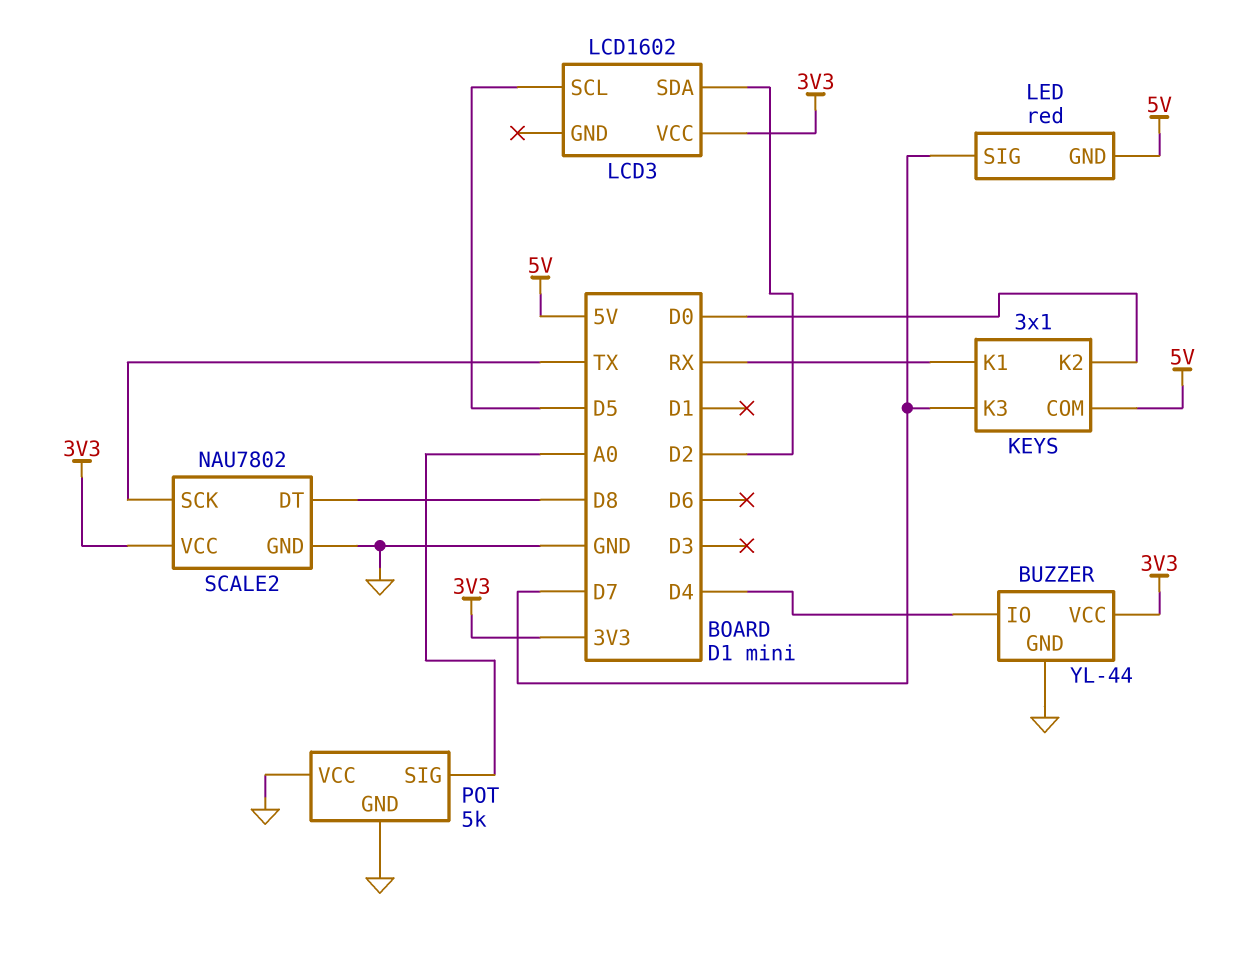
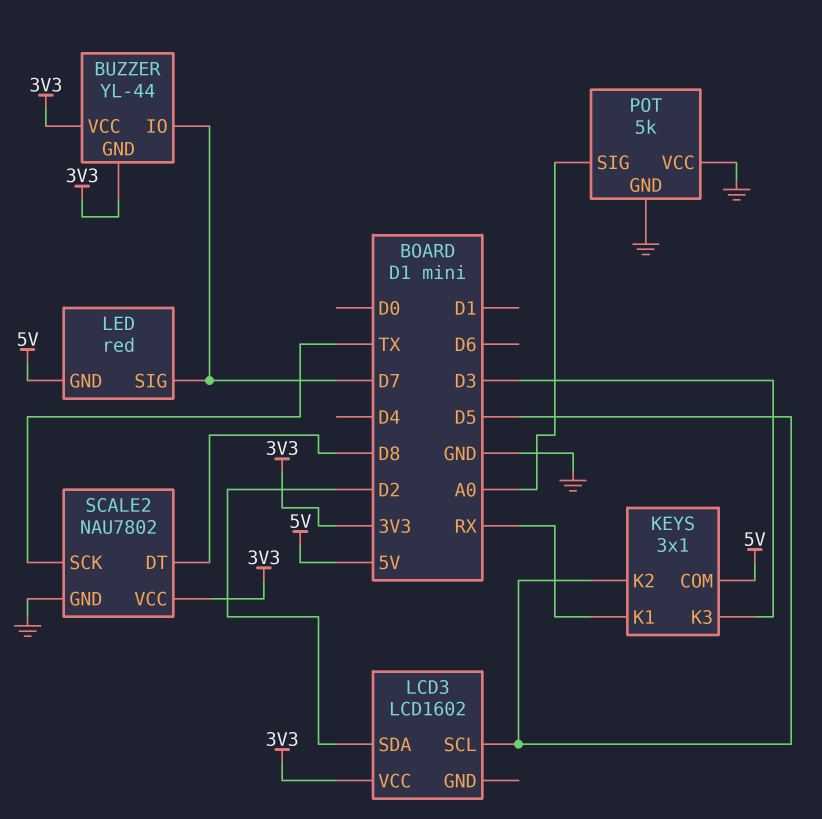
BUZZER pin GND: GND -> 3V3
BUZZER pin IO: D4 -> D7
KEYS pin K2: D0 -> D5
KEYS pin K3: D7 -> D3

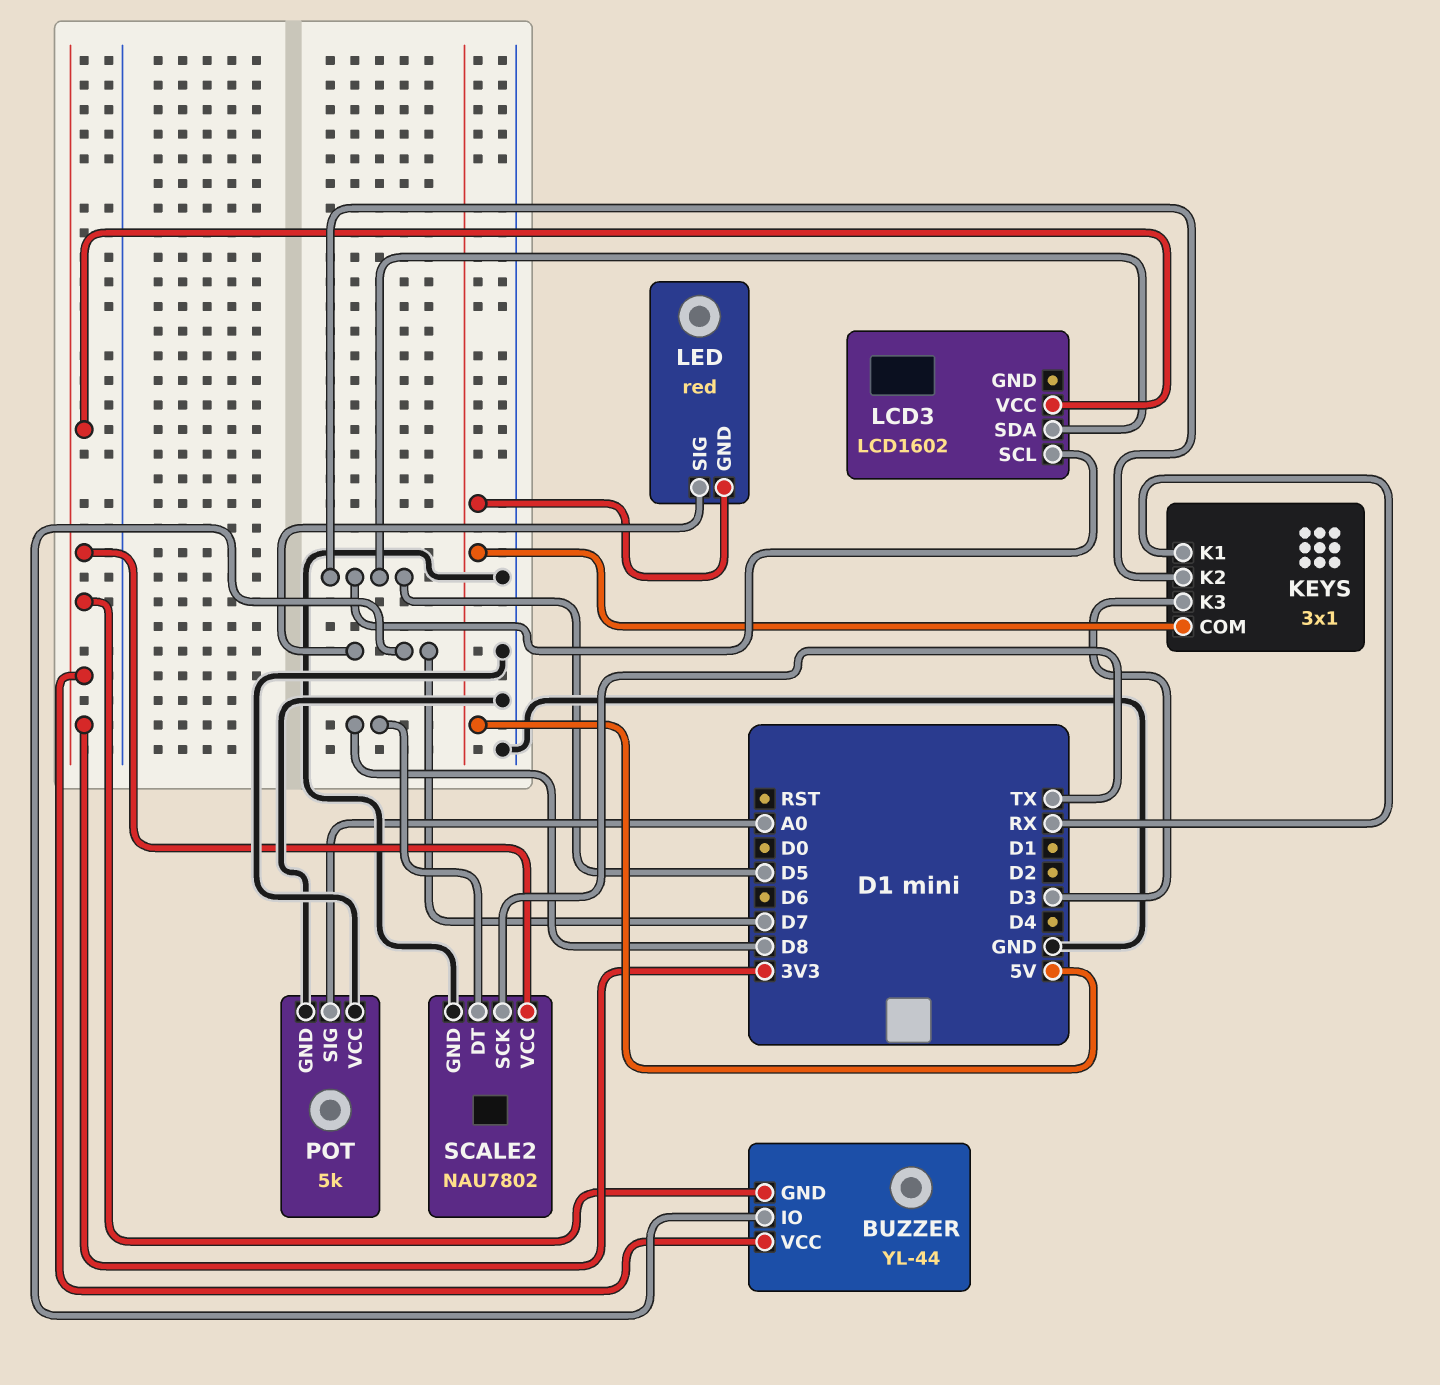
LCD3 pin SDA: D2 -> D5

